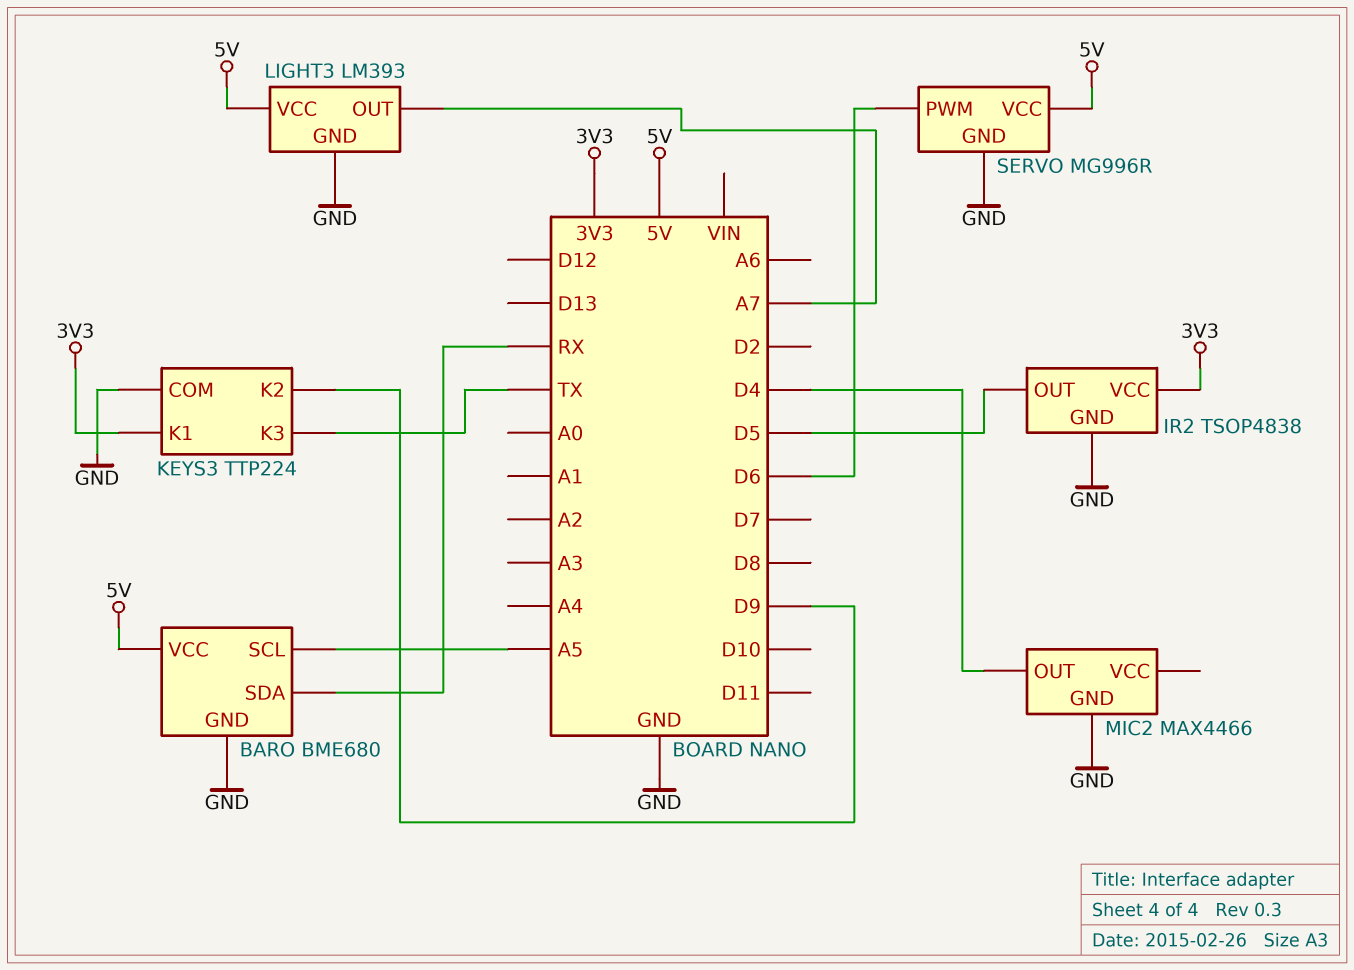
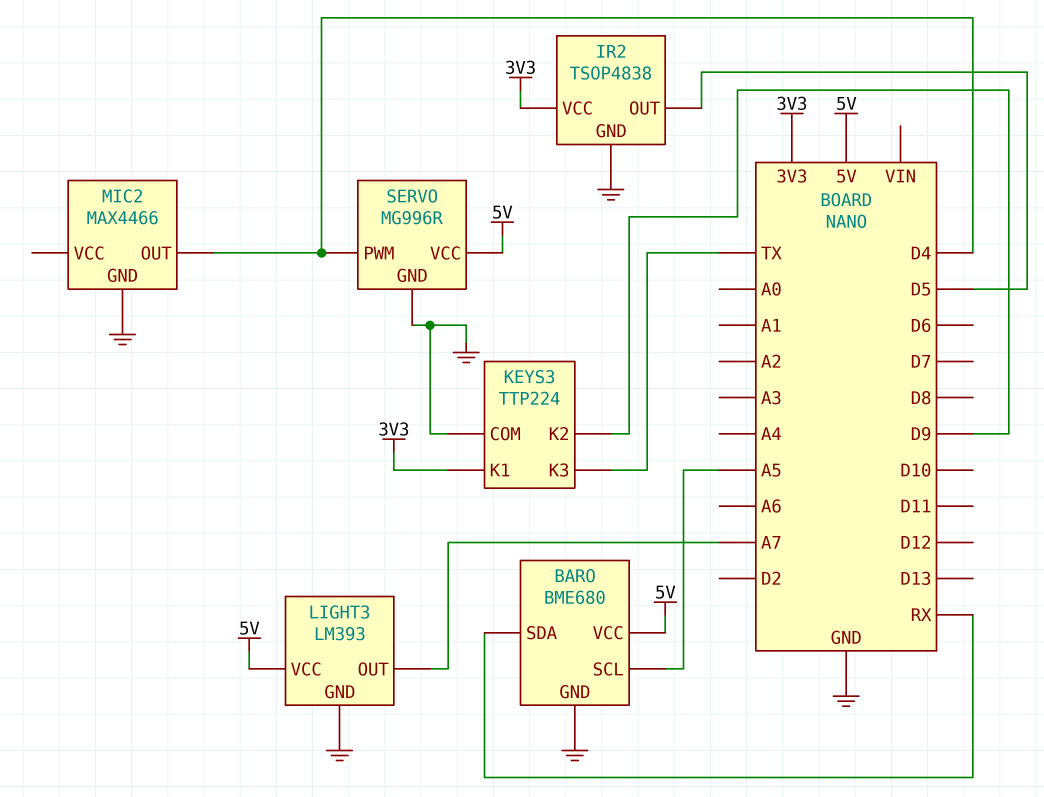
SERVO pin PWM: D6 -> D4

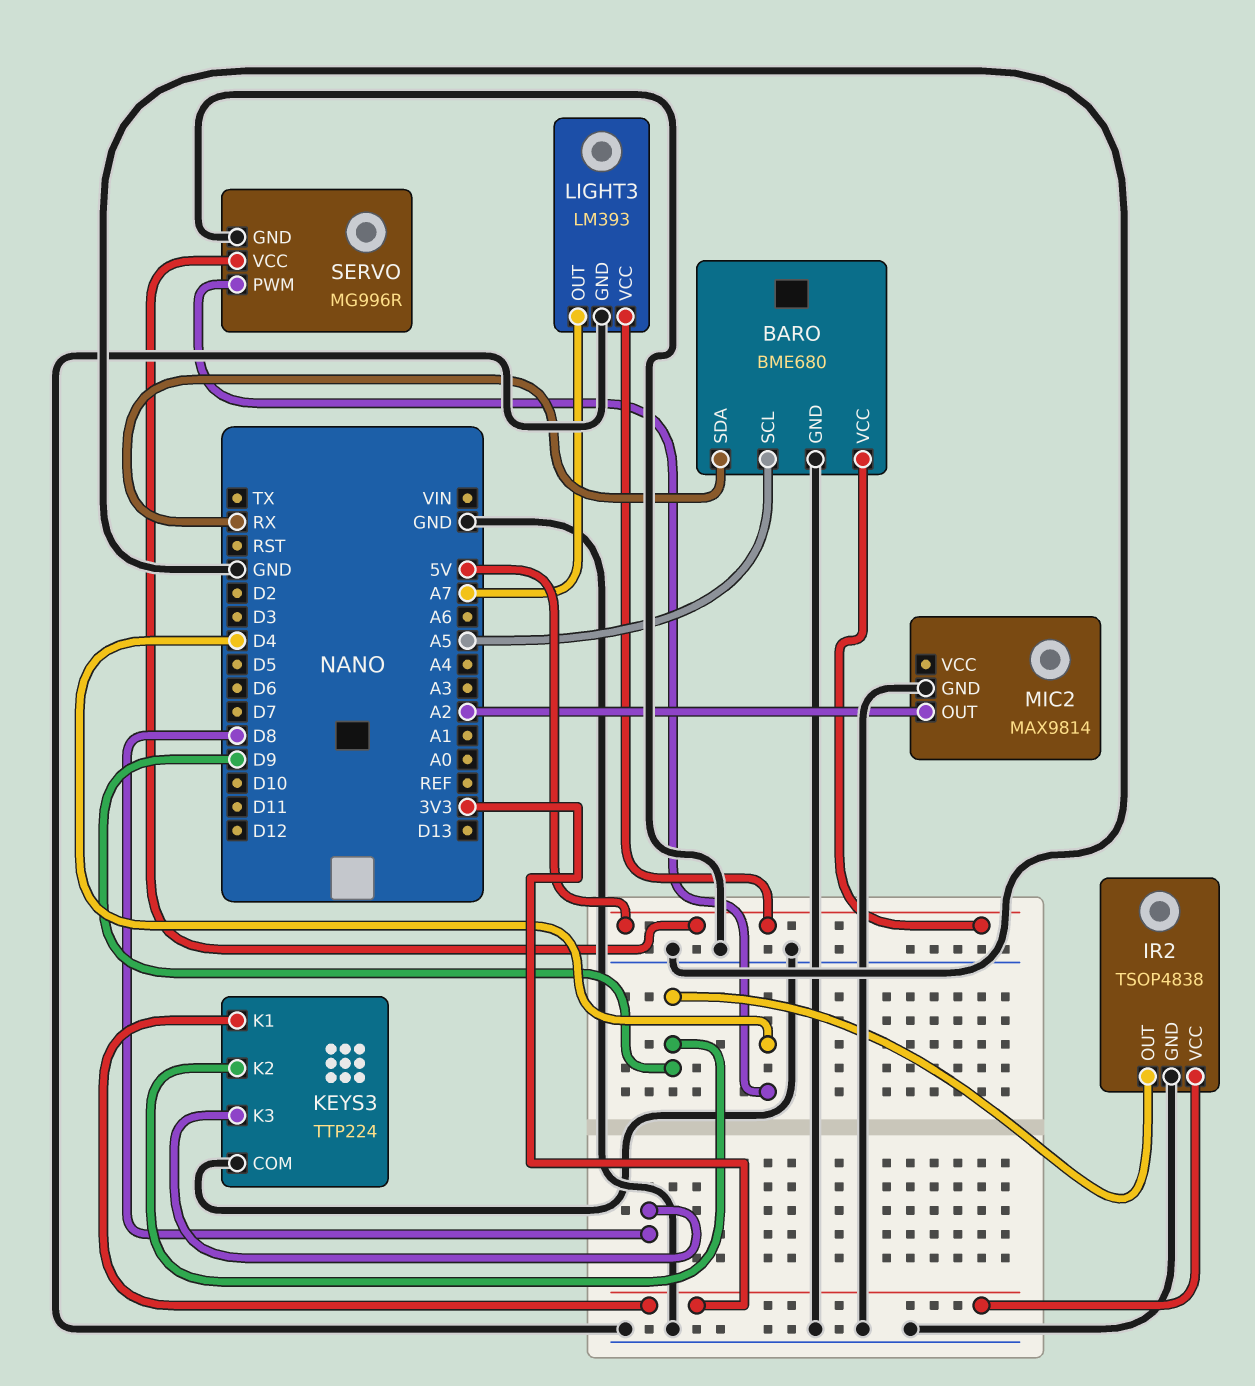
IR2 pin OUT: D5 -> D9
KEYS3 pin K3: TX -> D8
MIC2: MAX4466 -> MAX9814
MIC2 pin OUT: D4 -> A2

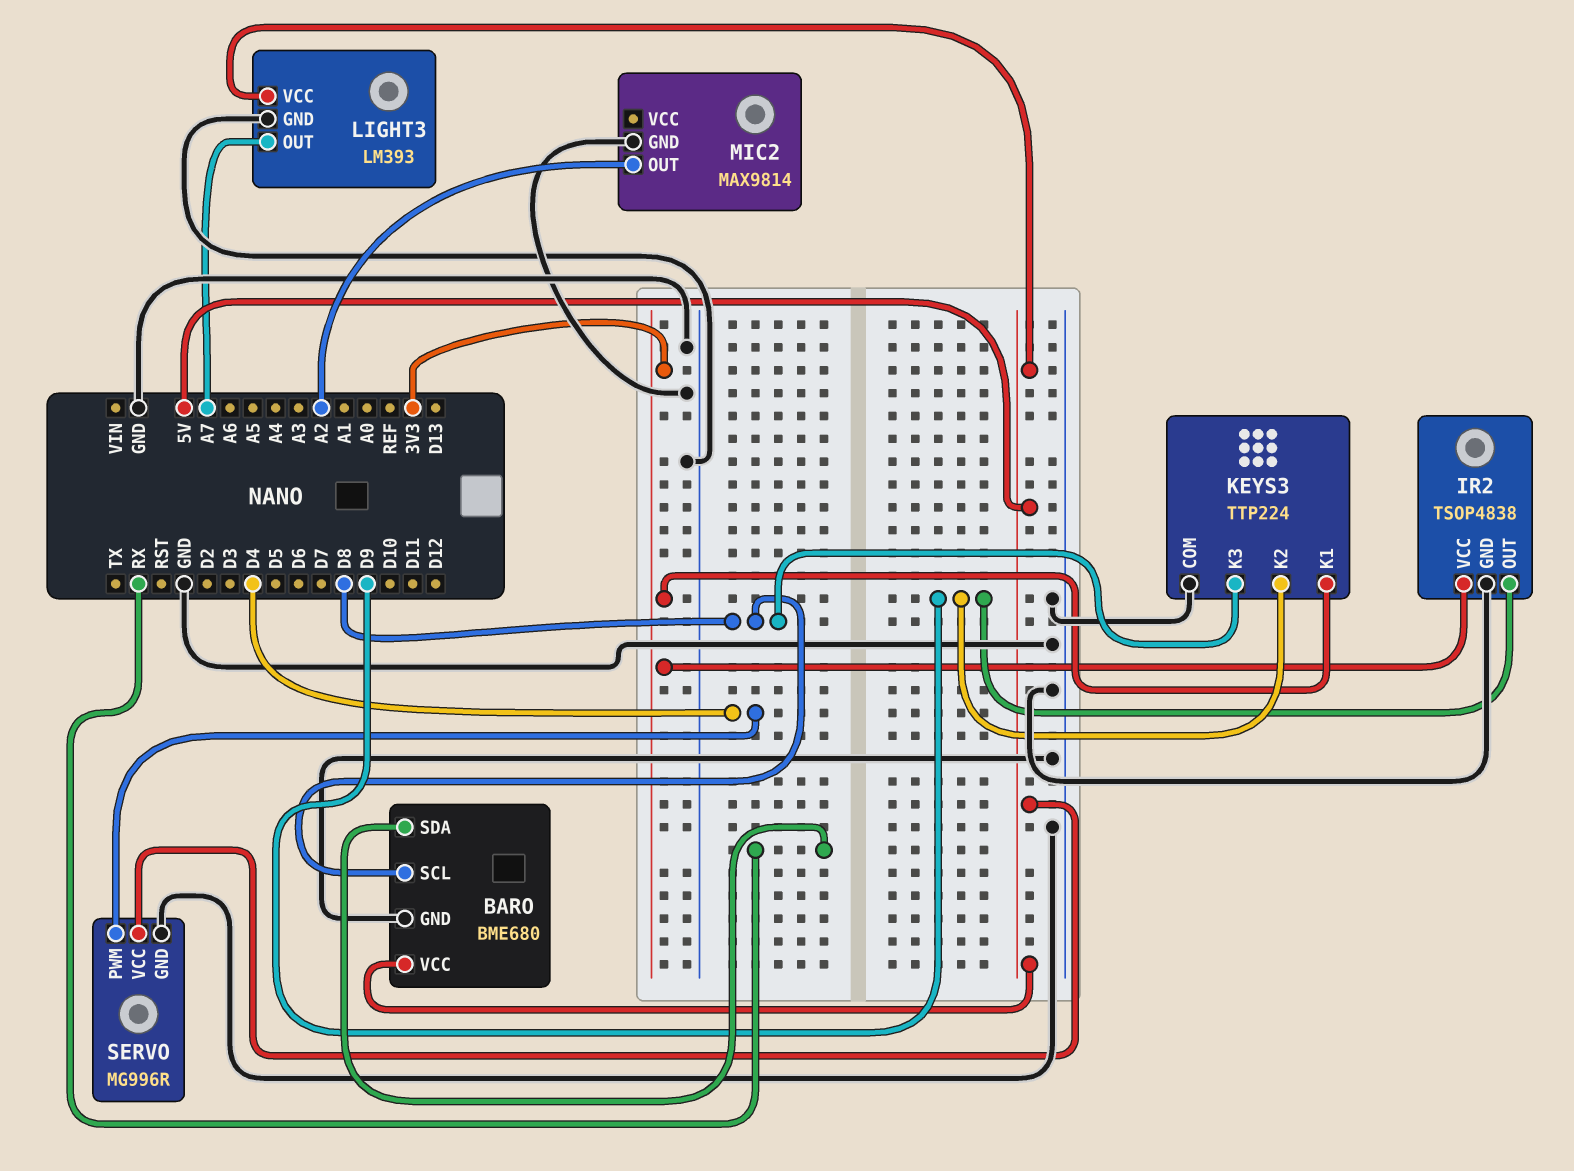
BARO pin SCL: A5 -> D8

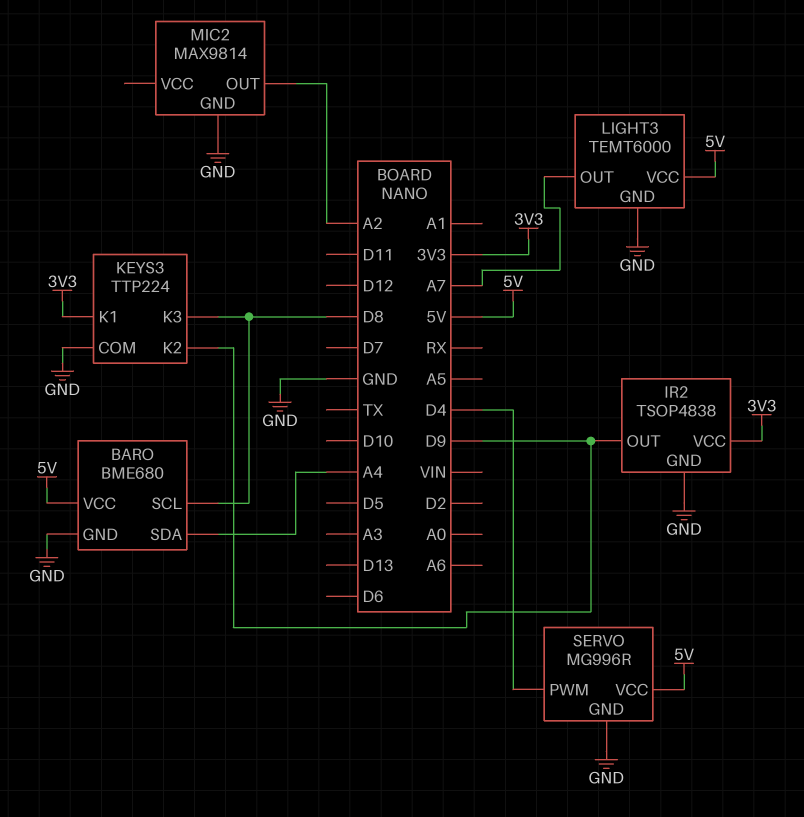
BARO pin SDA: RX -> A4
LIGHT3: LM393 -> TEMT6000

